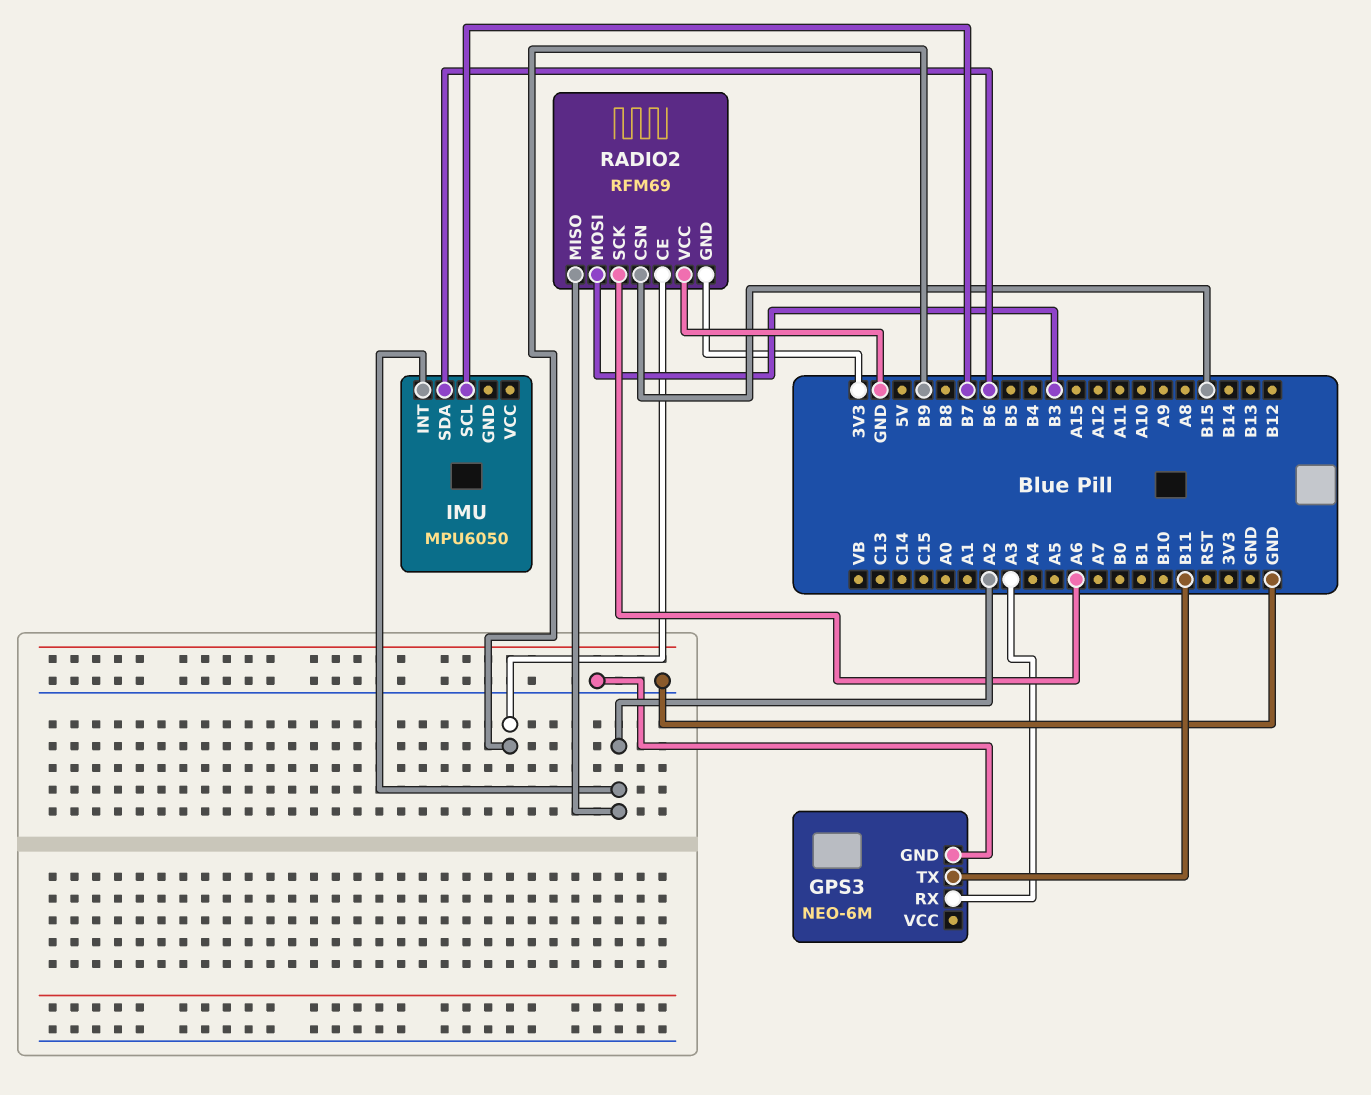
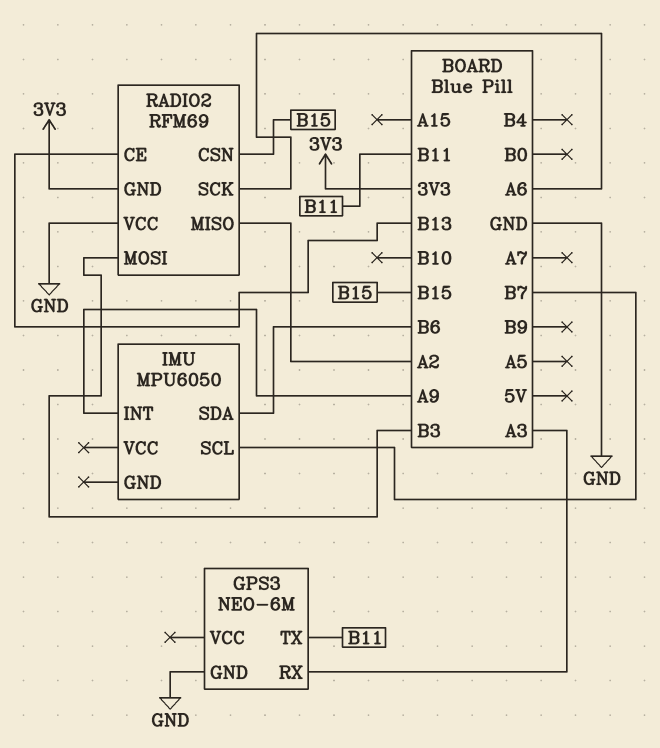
IMU pin INT: A2 -> A9
RADIO2 pin CE: B9 -> B13

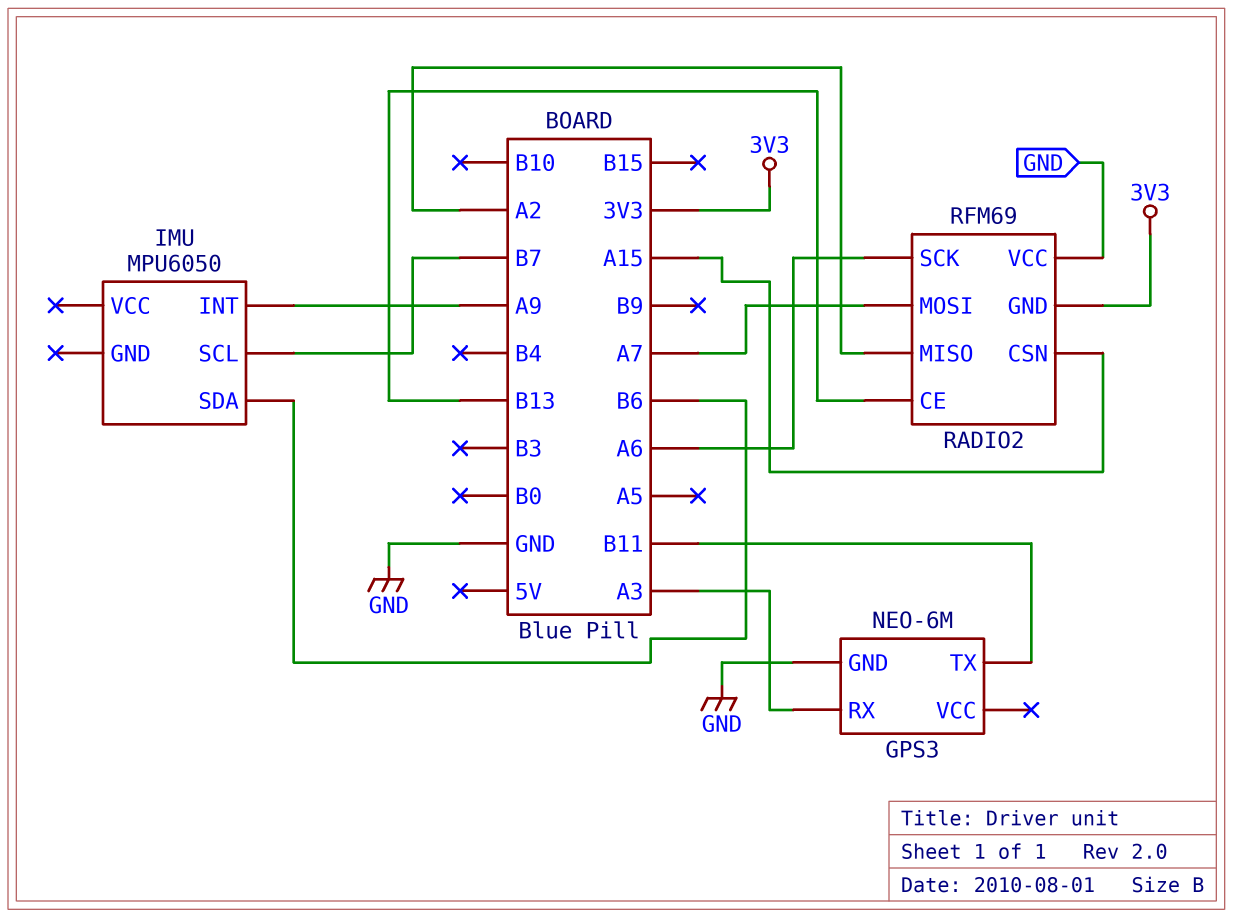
RADIO2 pin CSN: B15 -> A15
RADIO2 pin MOSI: B3 -> A7

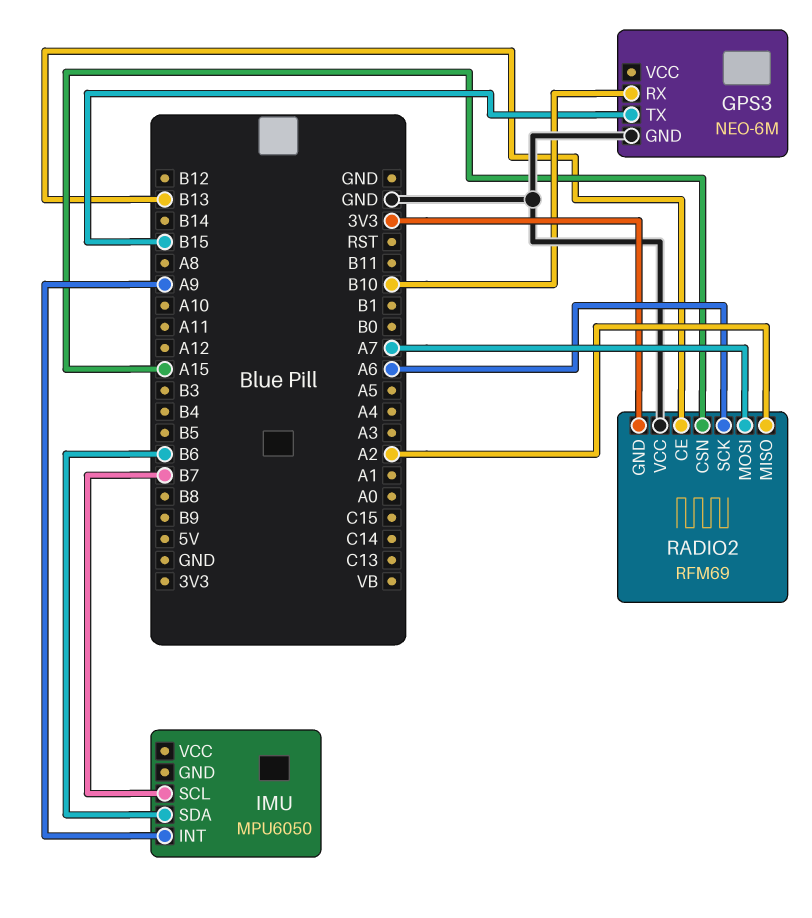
GPS3 pin RX: A3 -> B10
GPS3 pin TX: B11 -> B15

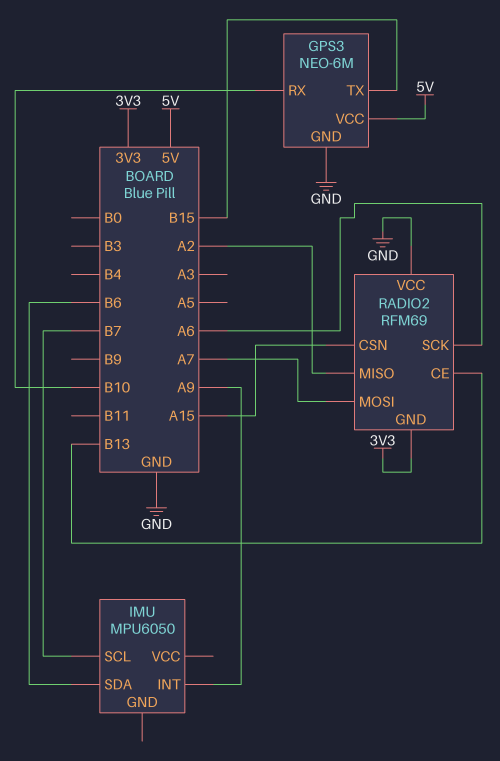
GPS3 pin VCC: none -> 5V

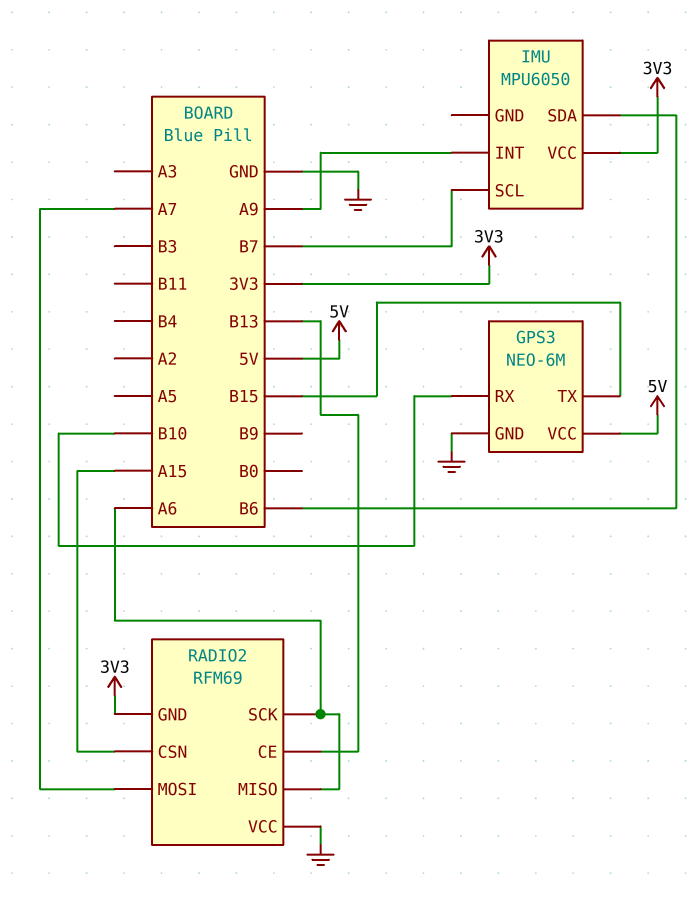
IMU pin VCC: none -> 3V3
RADIO2 pin MISO: A2 -> A6

